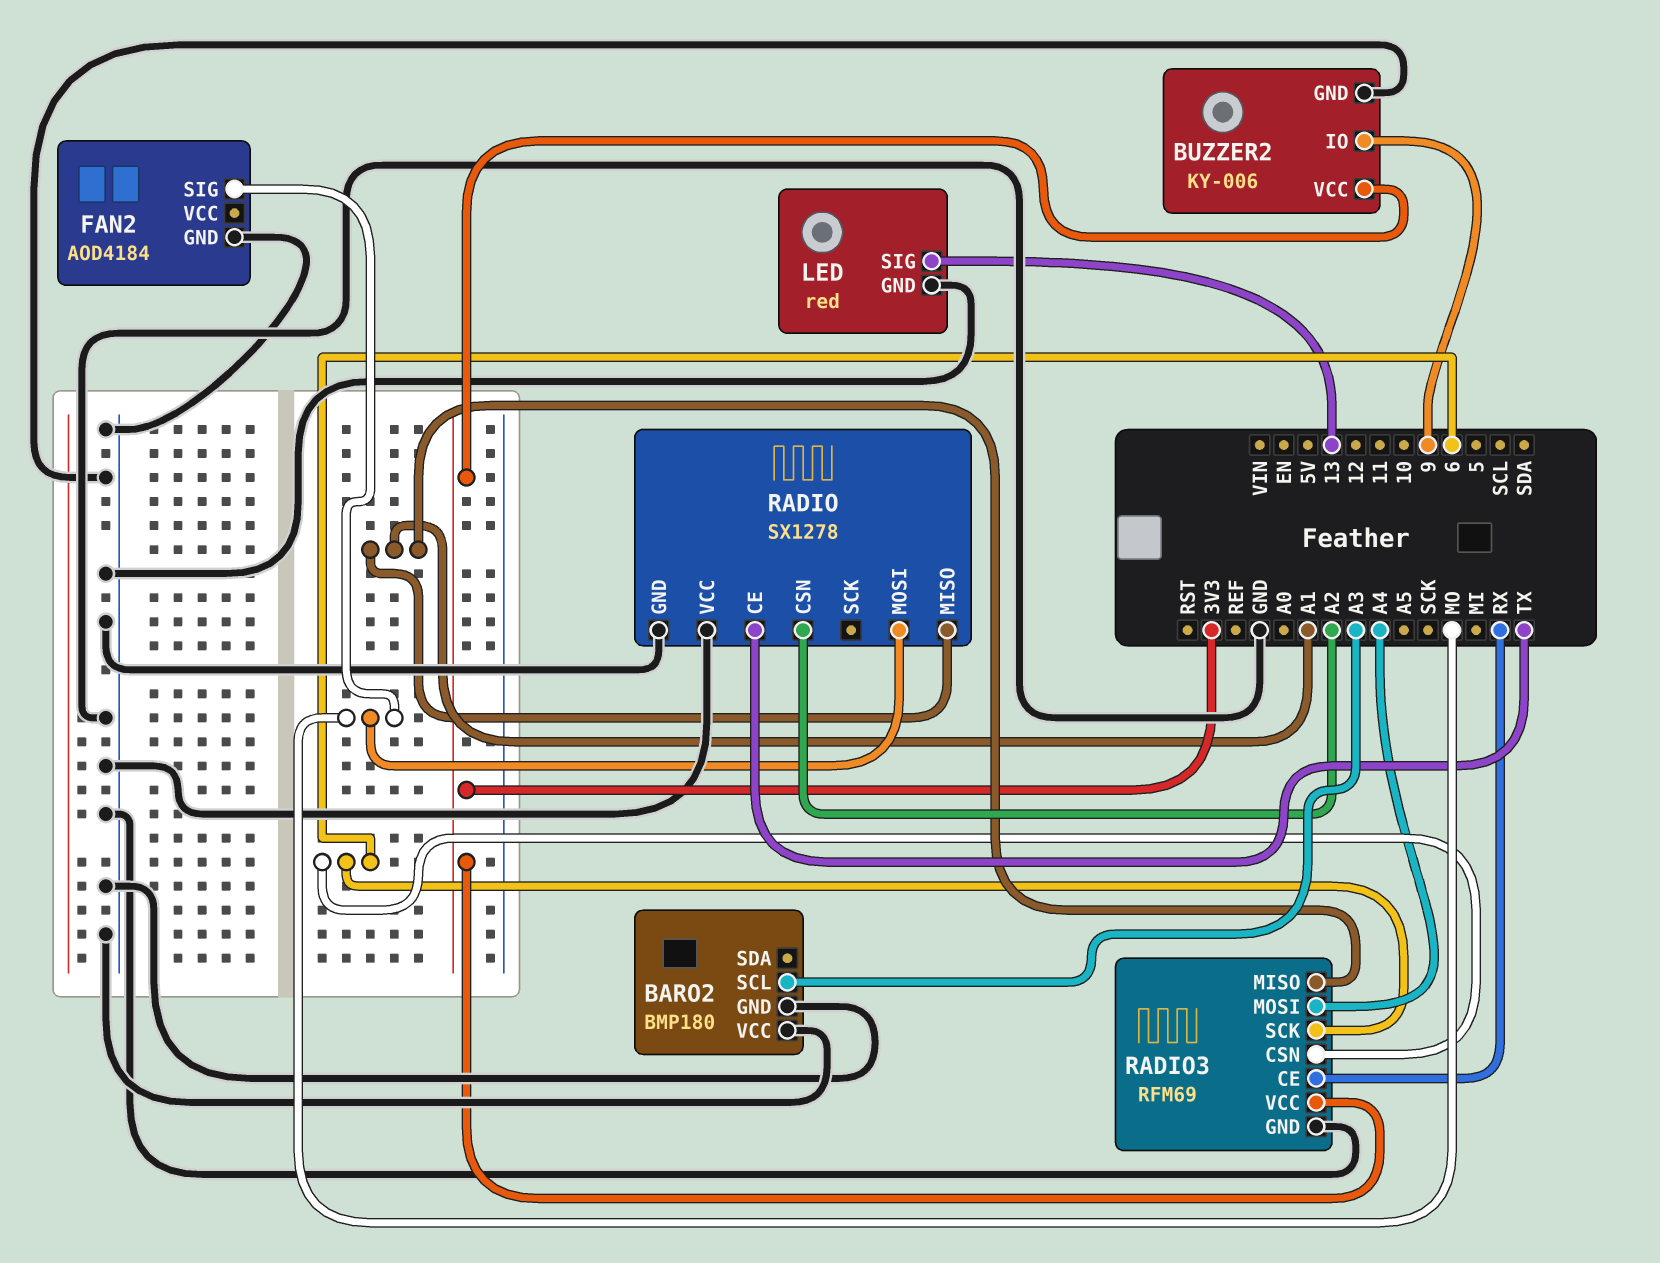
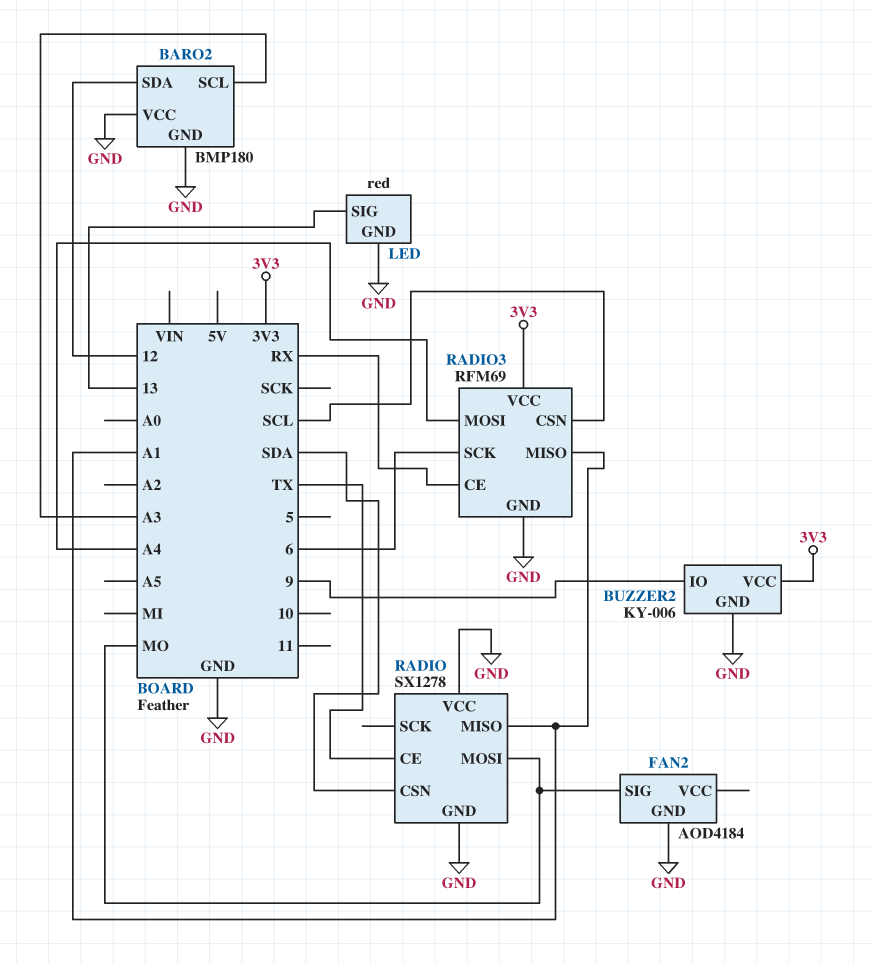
BARO2 pin SDA: none -> 12
RADIO pin CSN: A2 -> SDA
RADIO3 pin CSN: 6 -> SCL

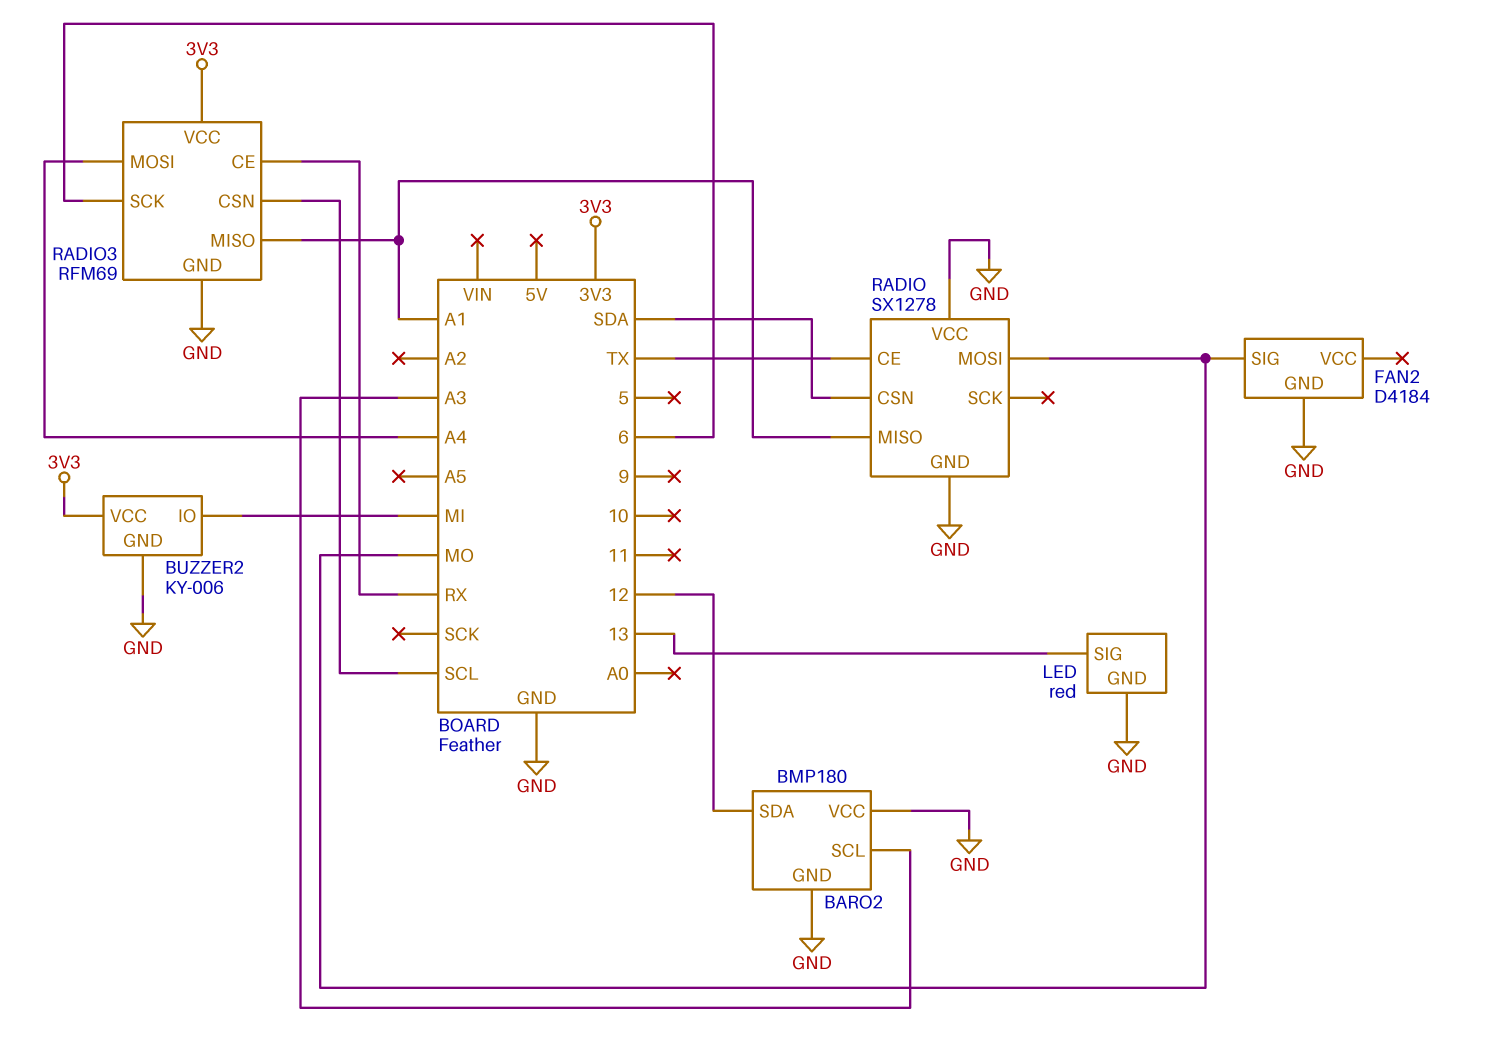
BUZZER2 pin IO: 9 -> MI
FAN2: AOD4184 -> D4184

